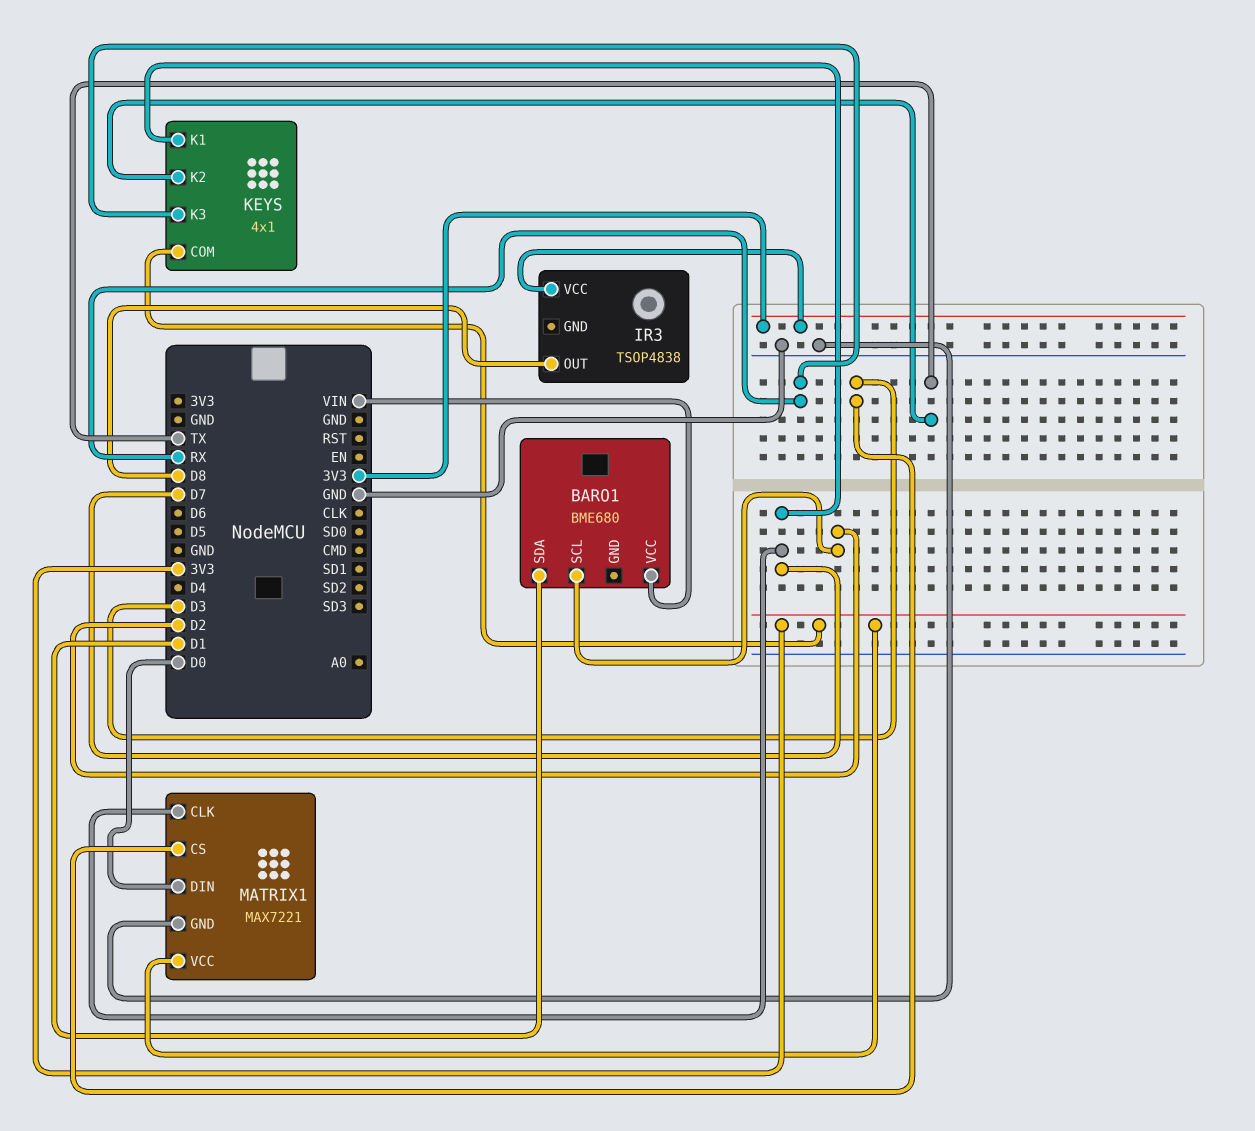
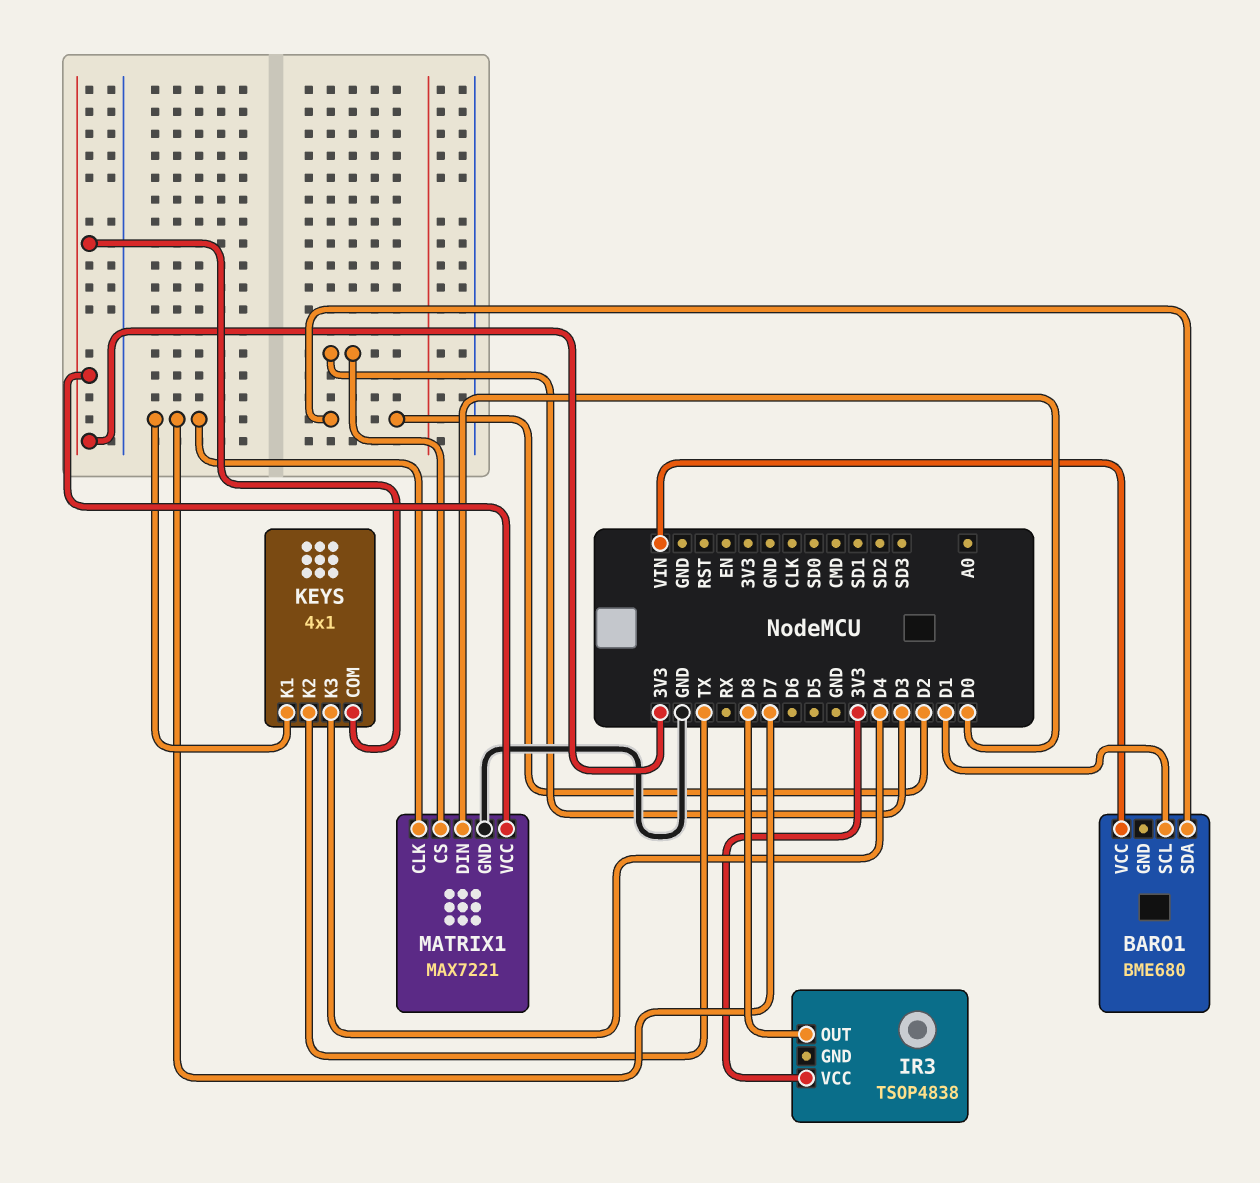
BARO1 pin SCL: D2 -> D1
BARO1 pin SDA: D1 -> D2
KEYS pin K3: RX -> D4

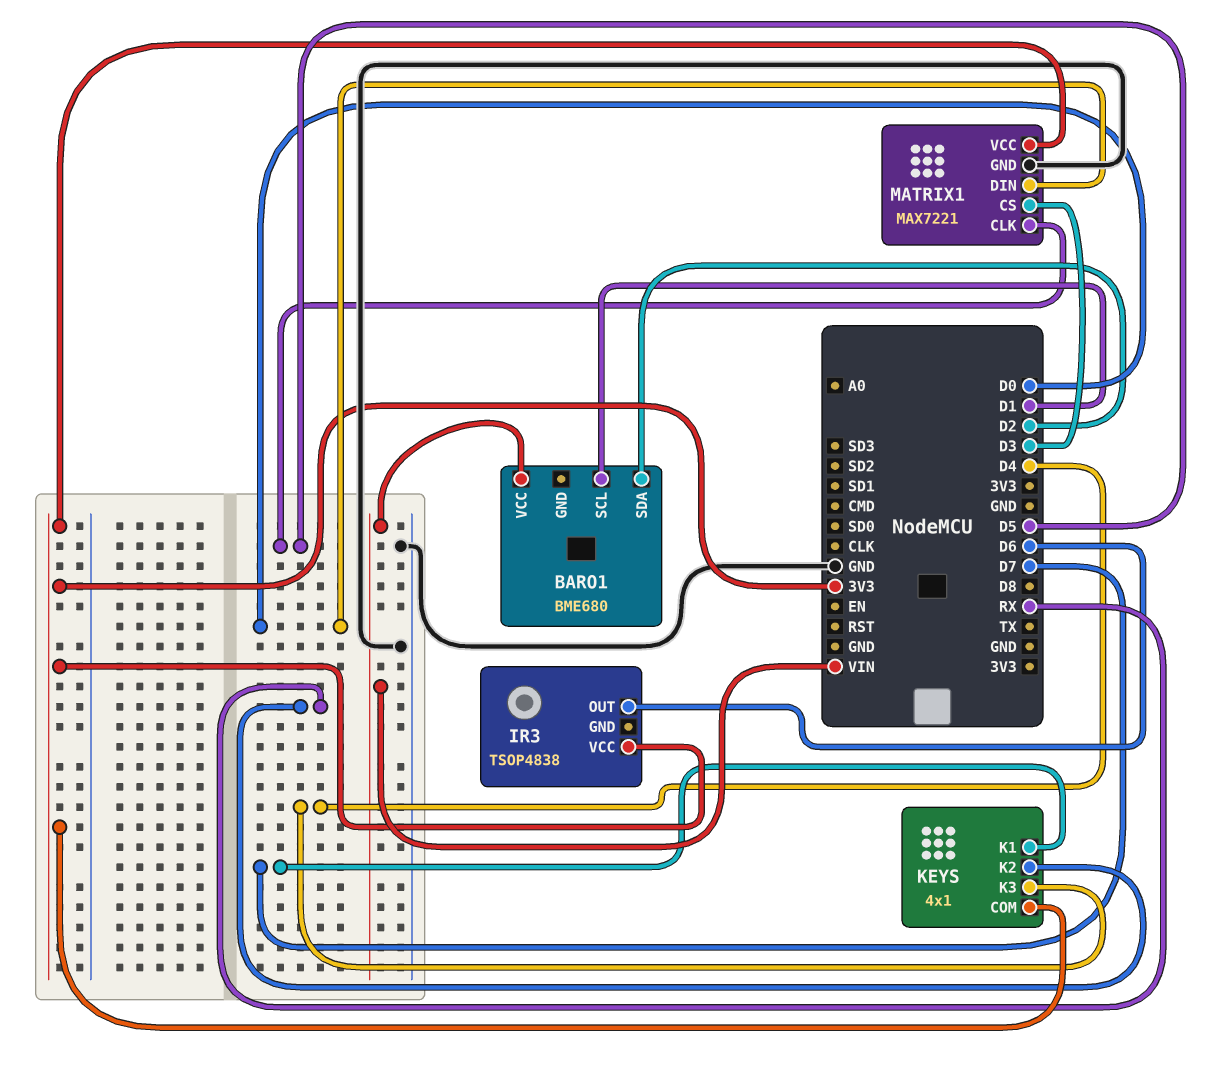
IR3 pin OUT: D8 -> D6
KEYS pin K2: TX -> RX
MATRIX1 pin CLK: D7 -> D5

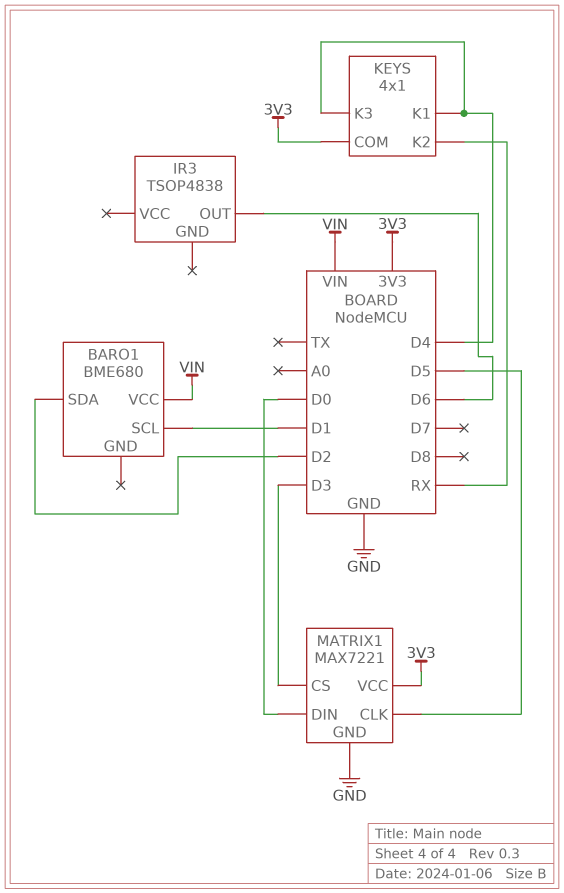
IR3 pin VCC: 3V3 -> none
KEYS pin K1: D7 -> D4

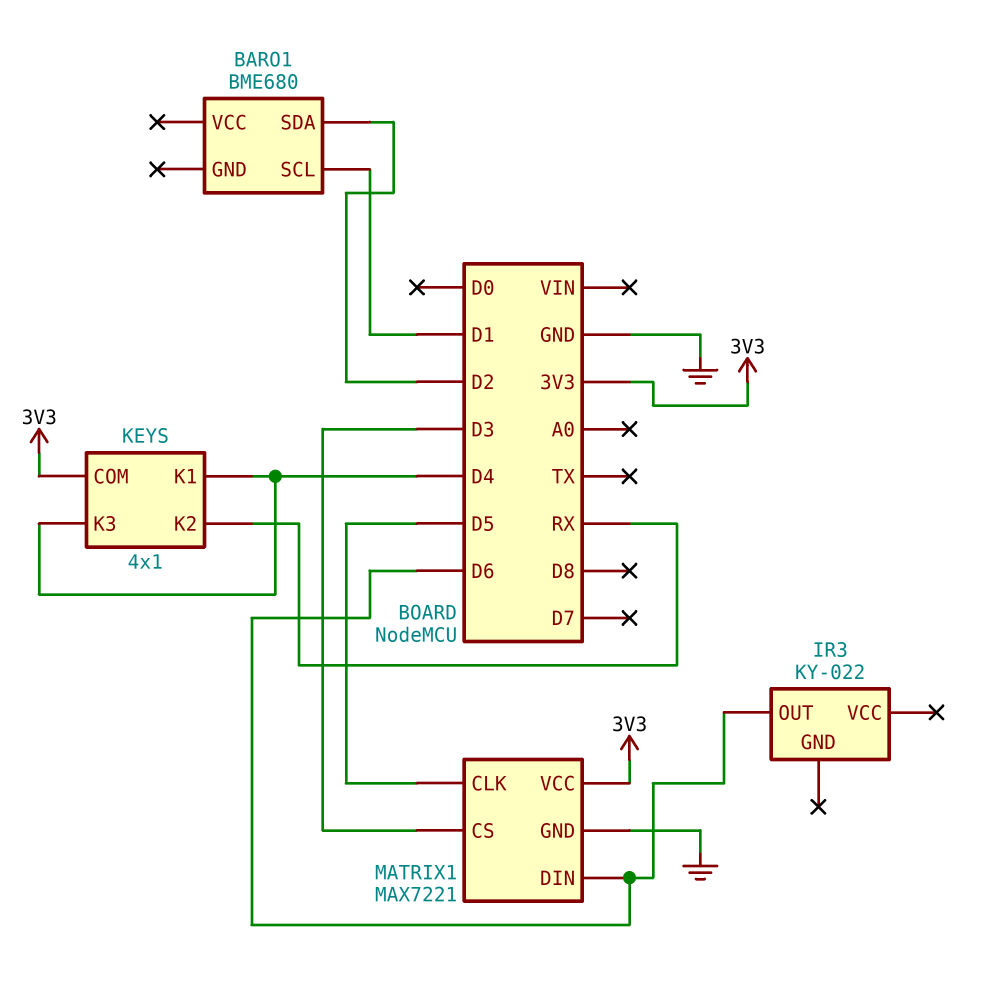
BARO1 pin VCC: VIN -> none
IR3: TSOP4838 -> KY-022
MATRIX1 pin DIN: D0 -> D6

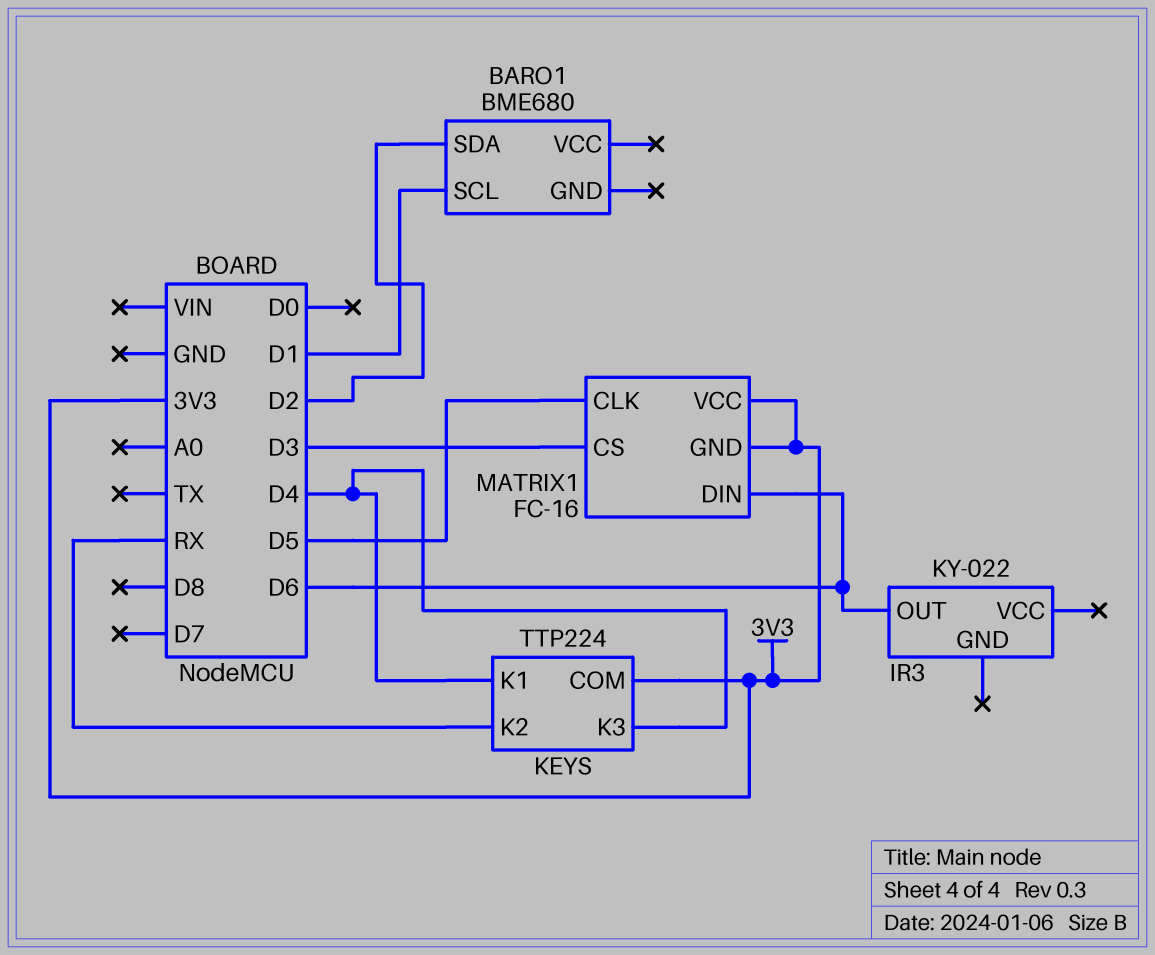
KEYS: 4x1 -> TTP224
MATRIX1: MAX7221 -> FC-16
MATRIX1 pin GND: GND -> 3V3

